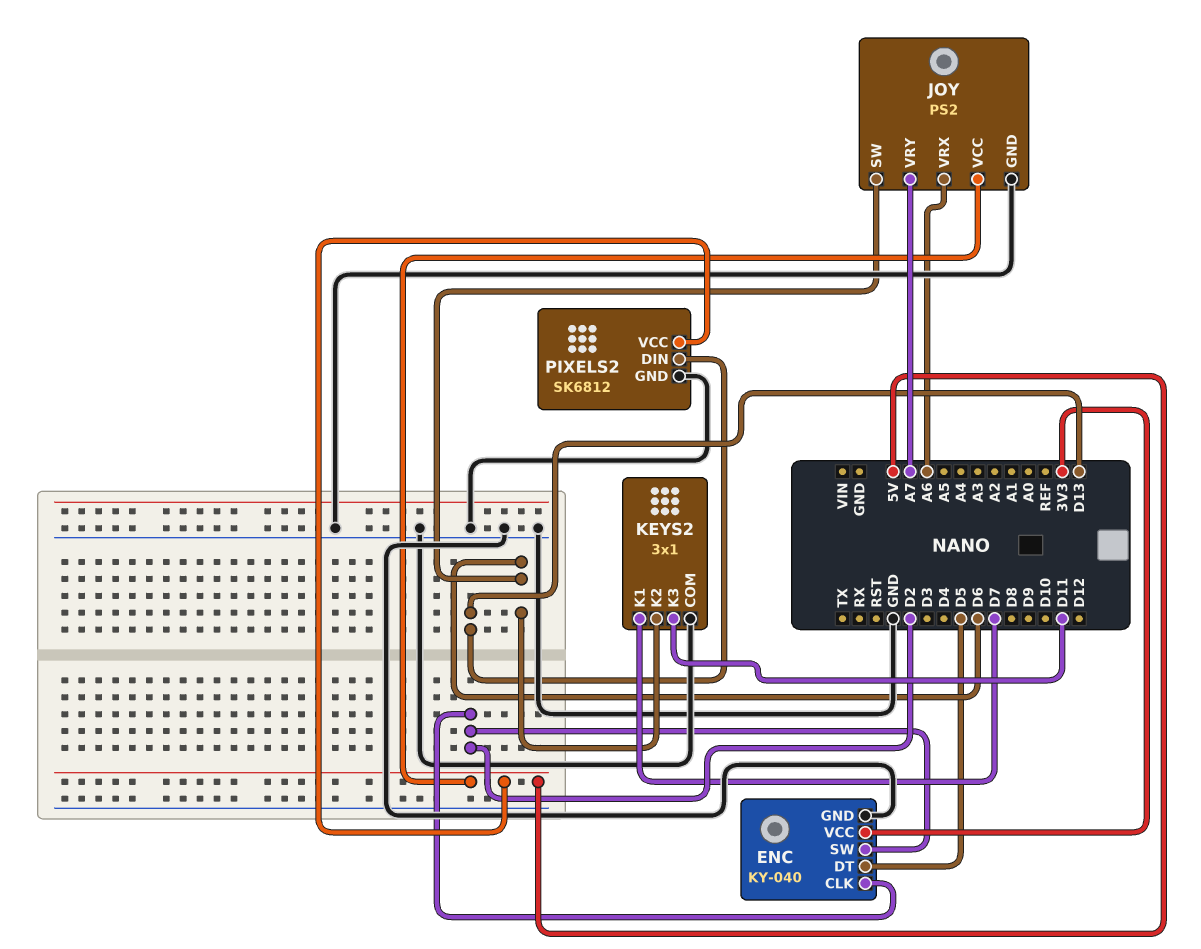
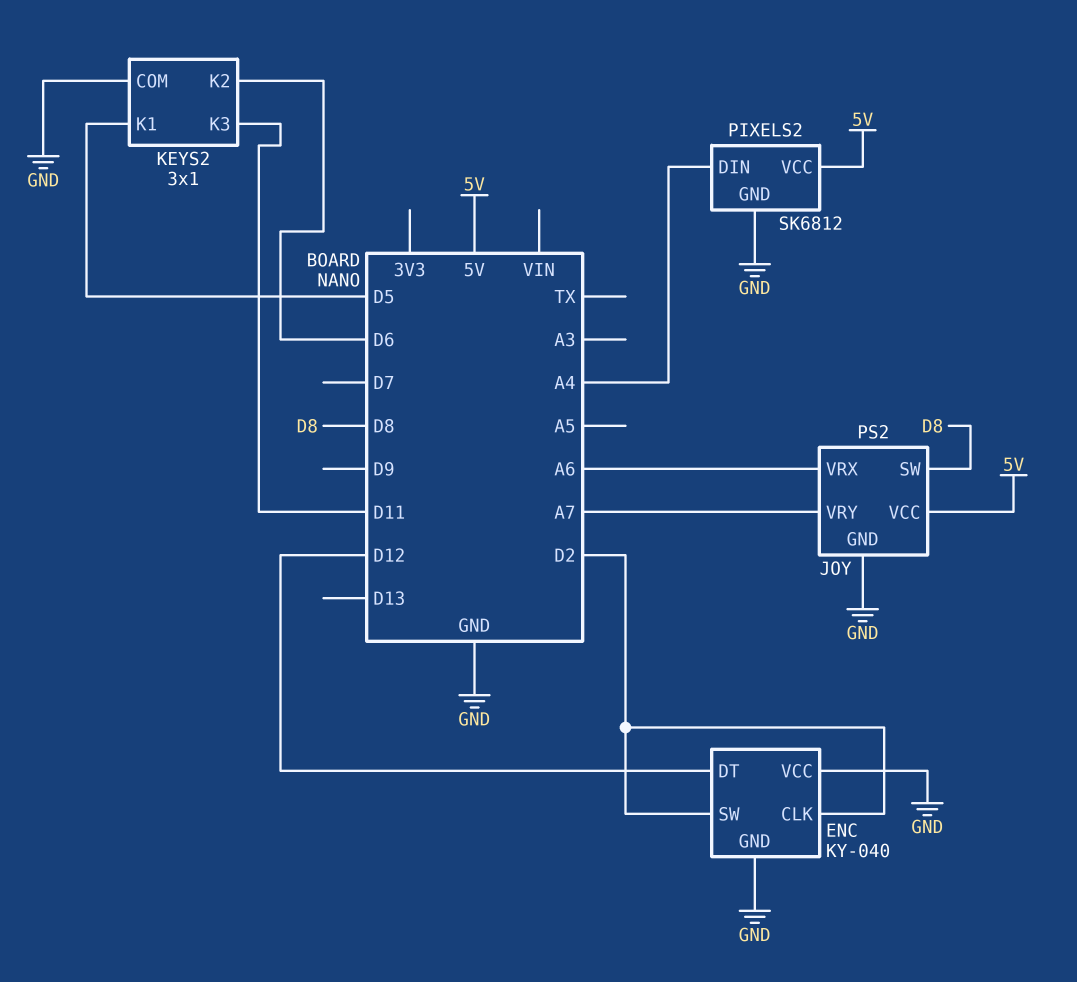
ENC pin DT: D5 -> D12
ENC pin VCC: 3V3 -> GND
JOY pin SW: D6 -> D8
KEYS2 pin K1: D7 -> D5
PIXELS2 pin DIN: D13 -> A4

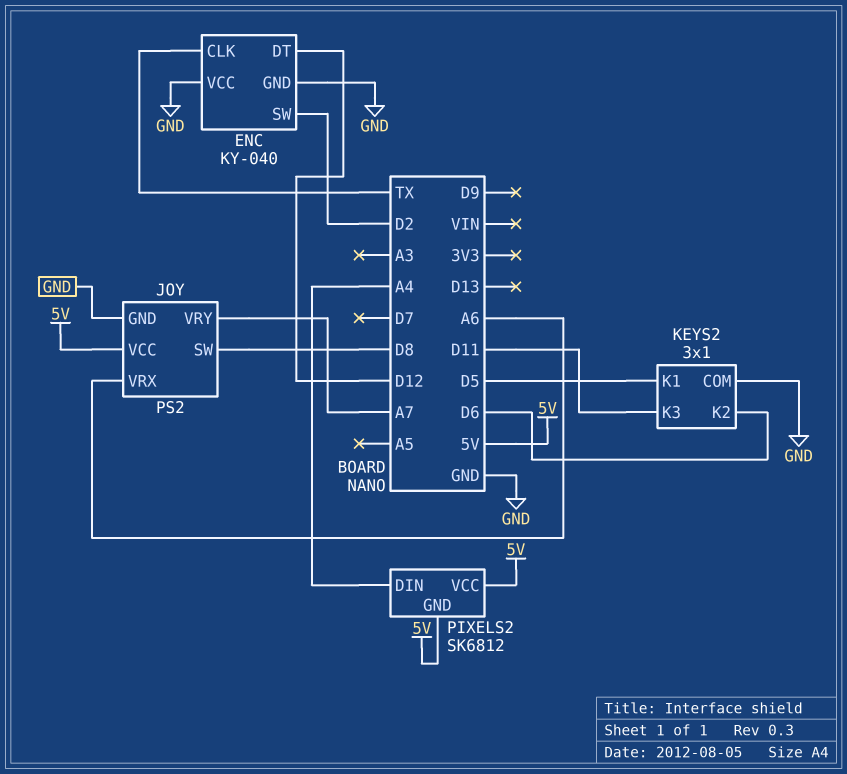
ENC pin CLK: D2 -> TX
PIXELS2 pin GND: GND -> 5V

